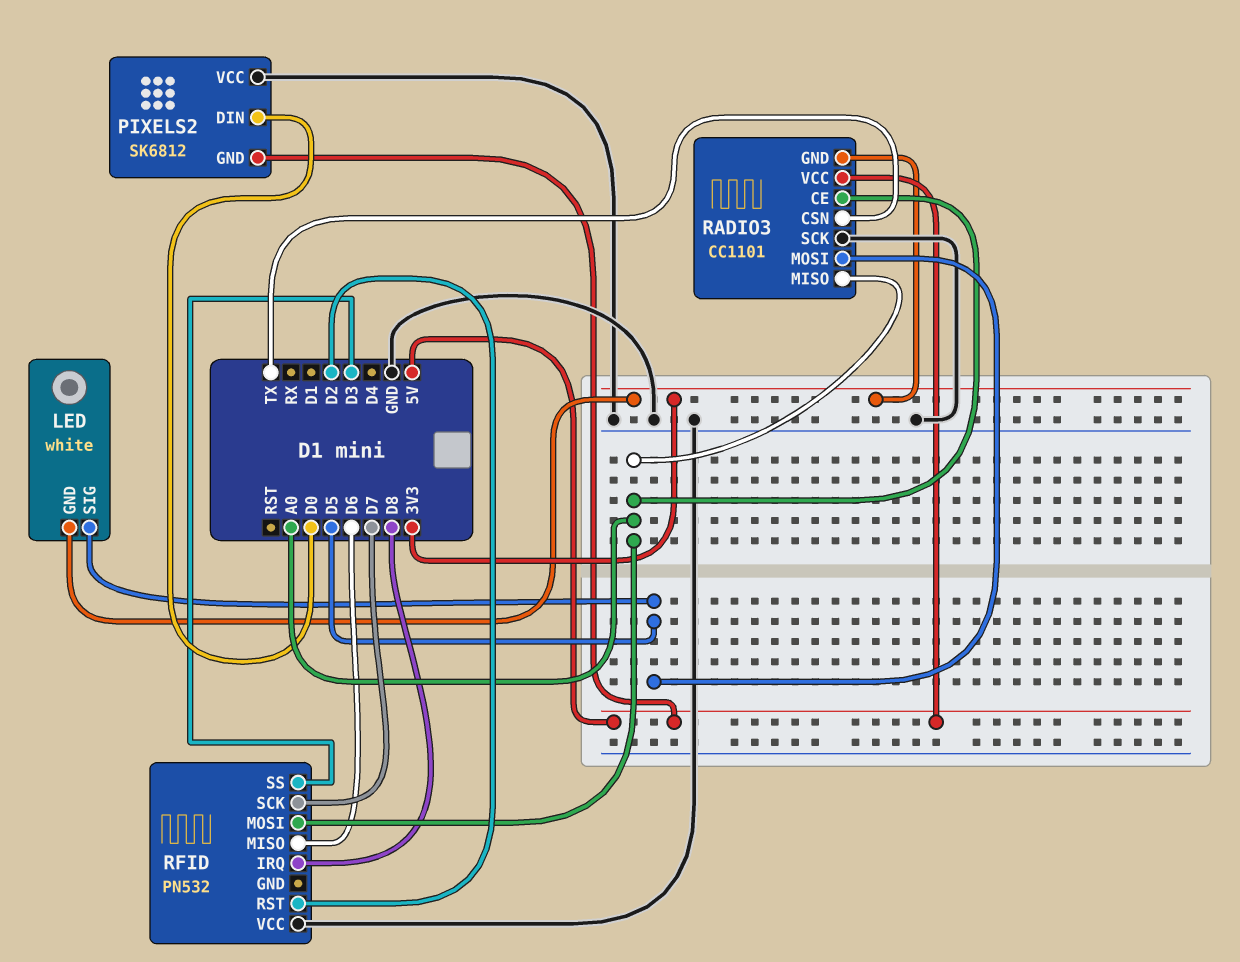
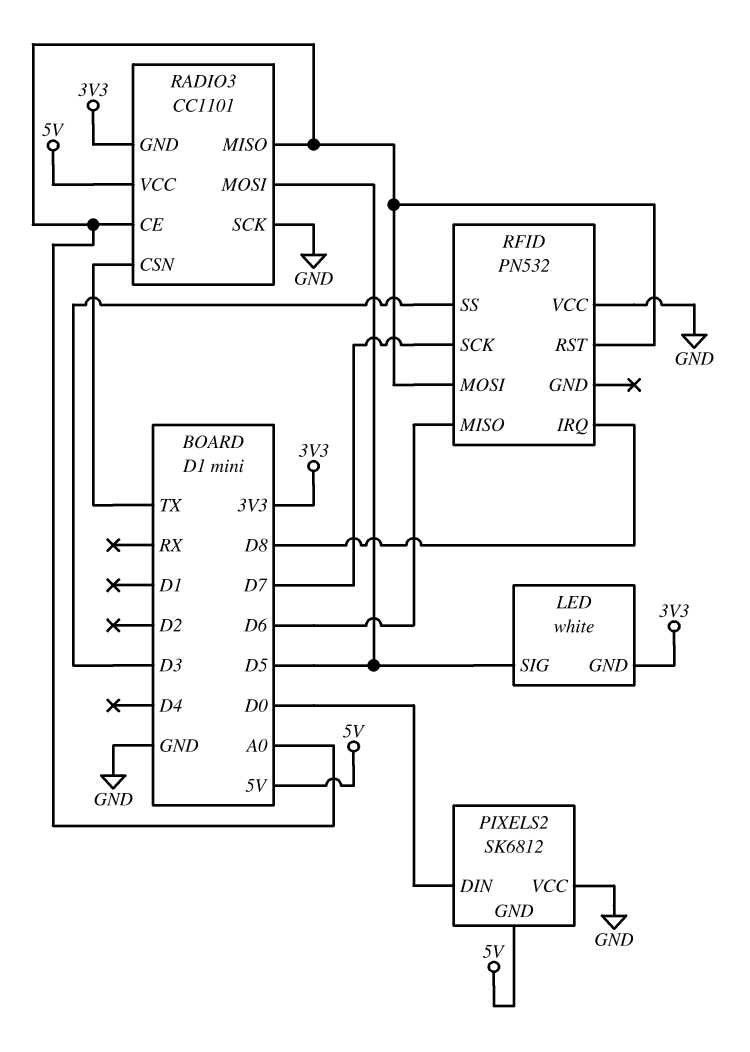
RFID pin RST: D2 -> A0

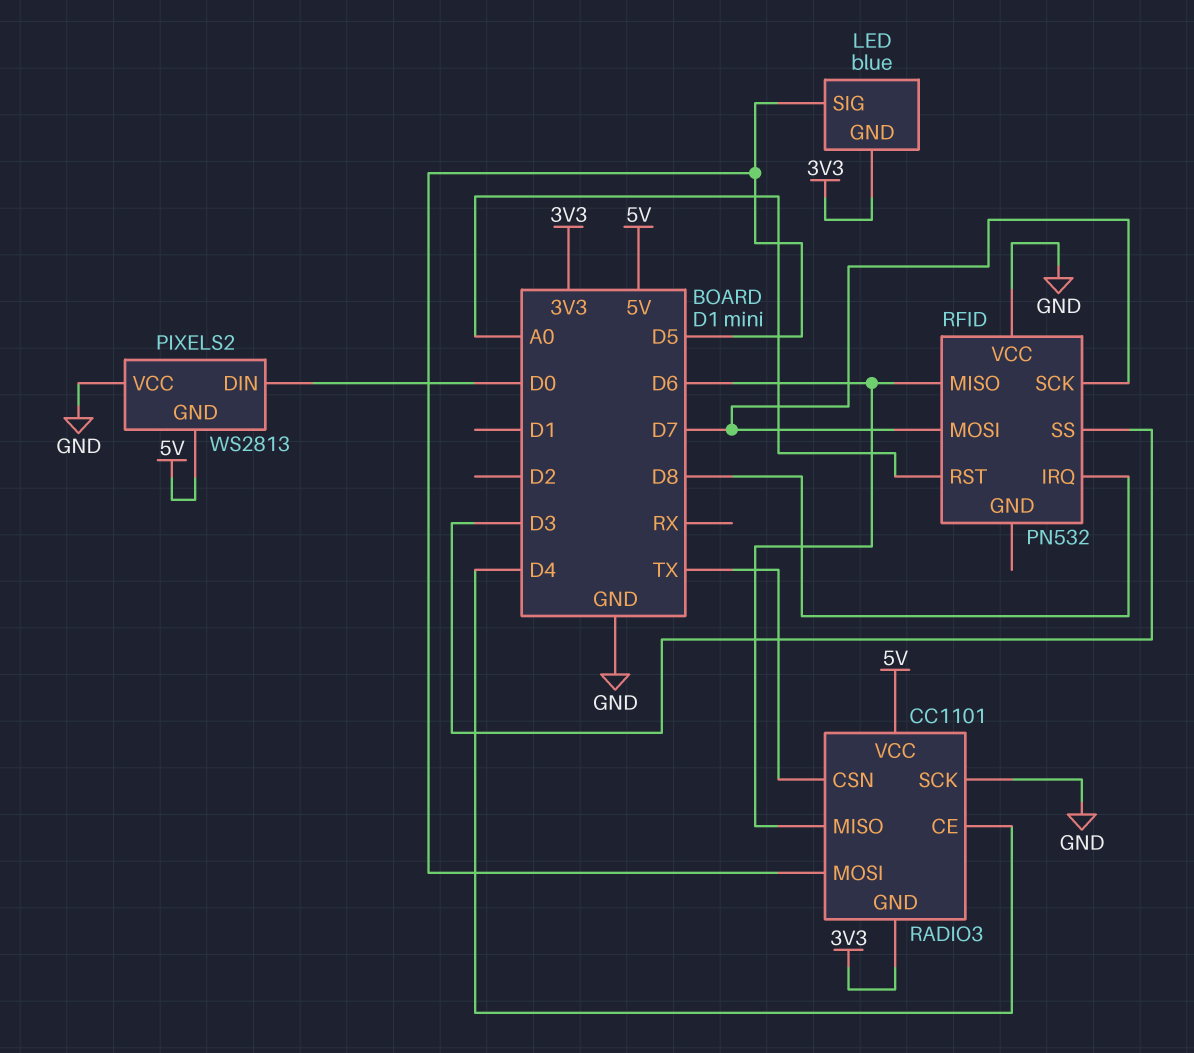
LED: white -> blue
PIXELS2: SK6812 -> WS2813
RADIO3 pin CE: A0 -> D4
RADIO3 pin MISO: A0 -> D6
RFID pin MOSI: A0 -> D7

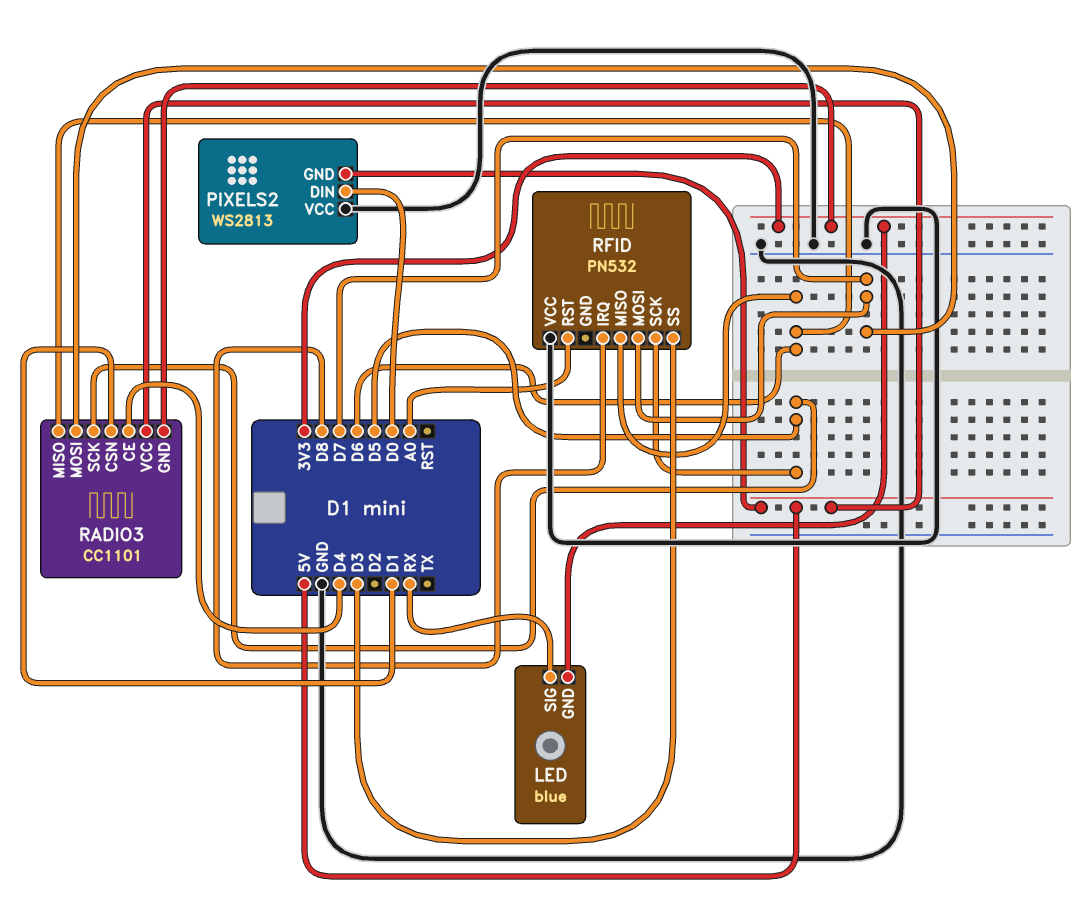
LED pin SIG: D5 -> RX
RADIO3 pin CSN: TX -> D1
RADIO3 pin MOSI: D5 -> D7
RADIO3 pin SCK: GND -> D5
RFID pin SCK: D7 -> D5

